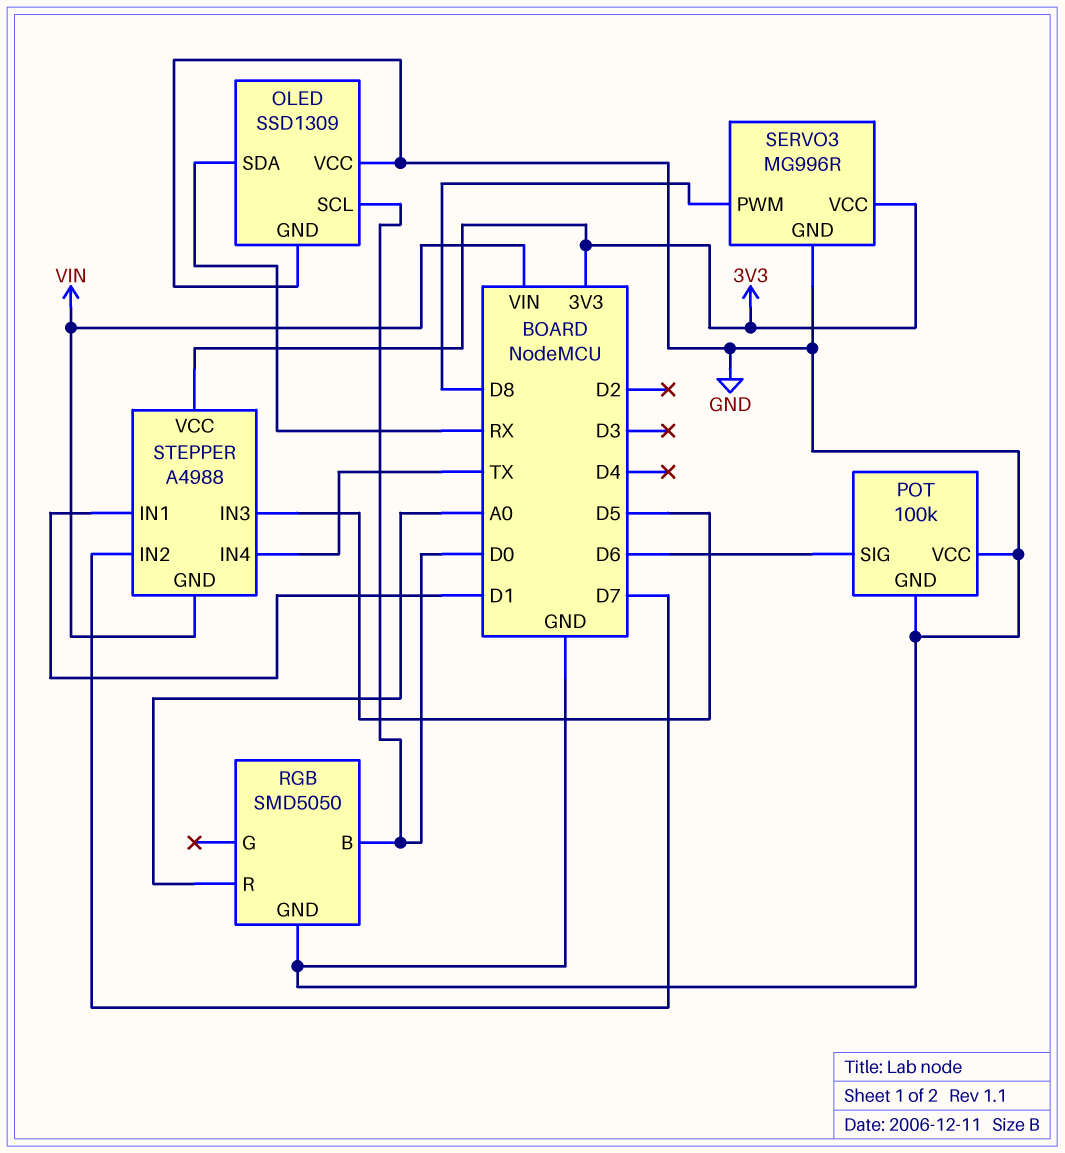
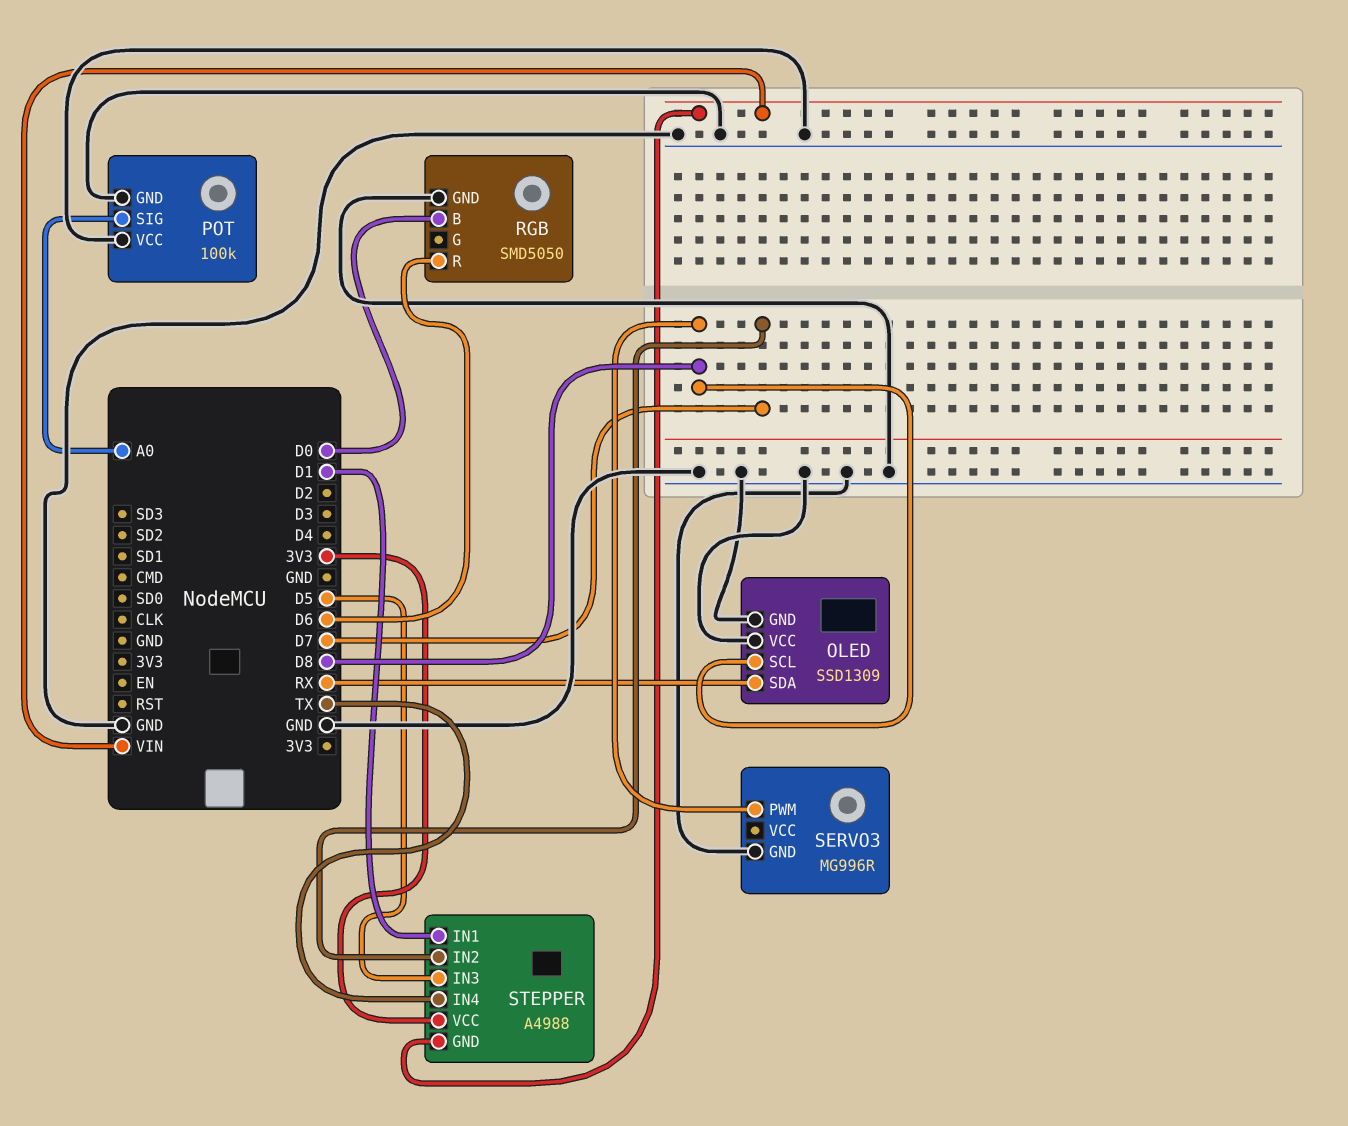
OLED pin SCL: D0 -> D8
POT pin SIG: D6 -> A0
RGB pin R: A0 -> D6
SERVO3 pin VCC: 3V3 -> none

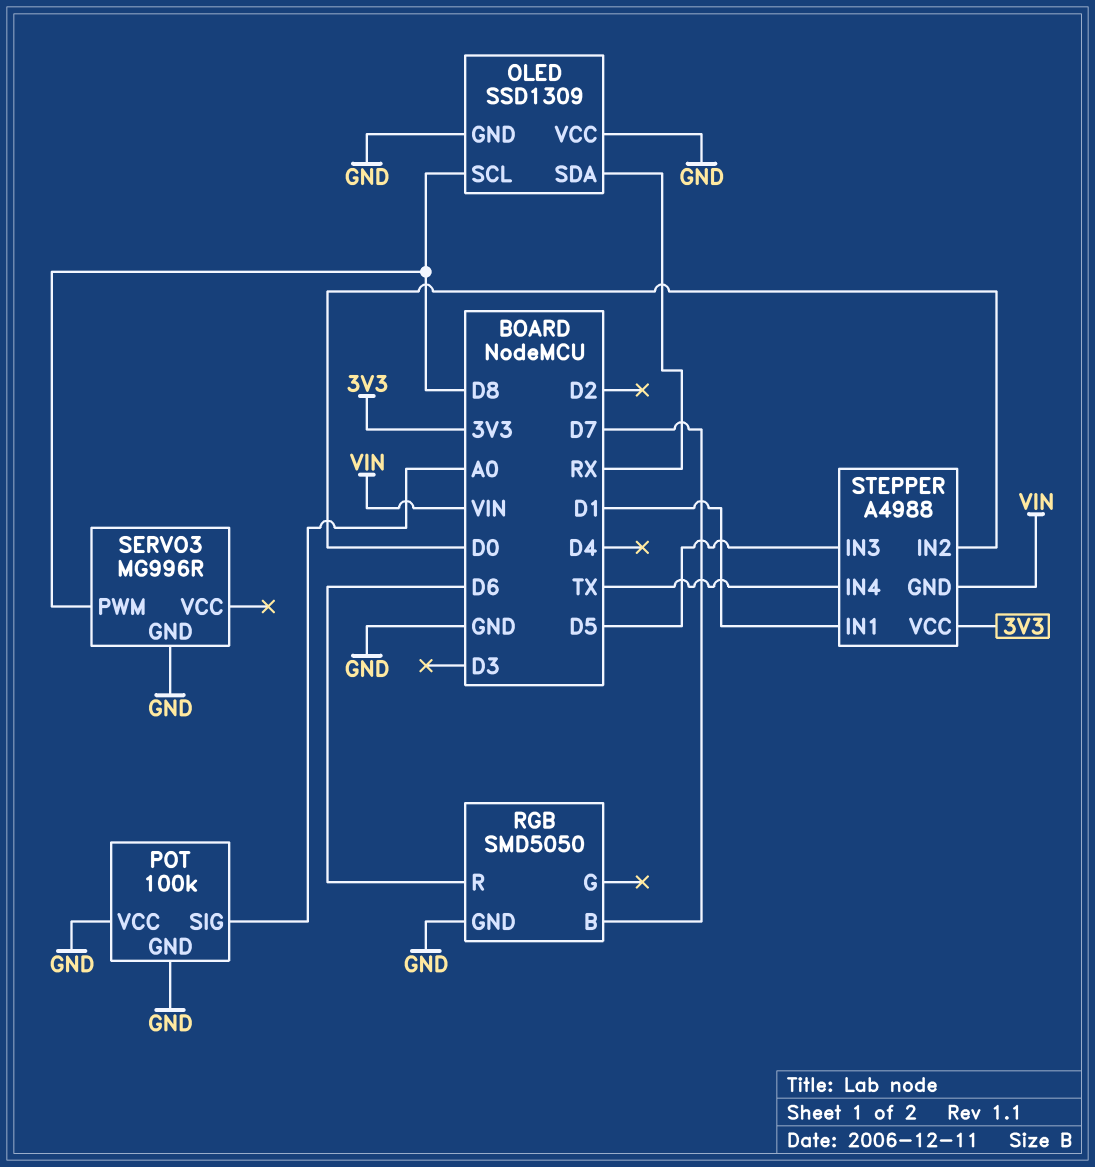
RGB pin B: D0 -> D7
STEPPER pin IN2: D7 -> D0

